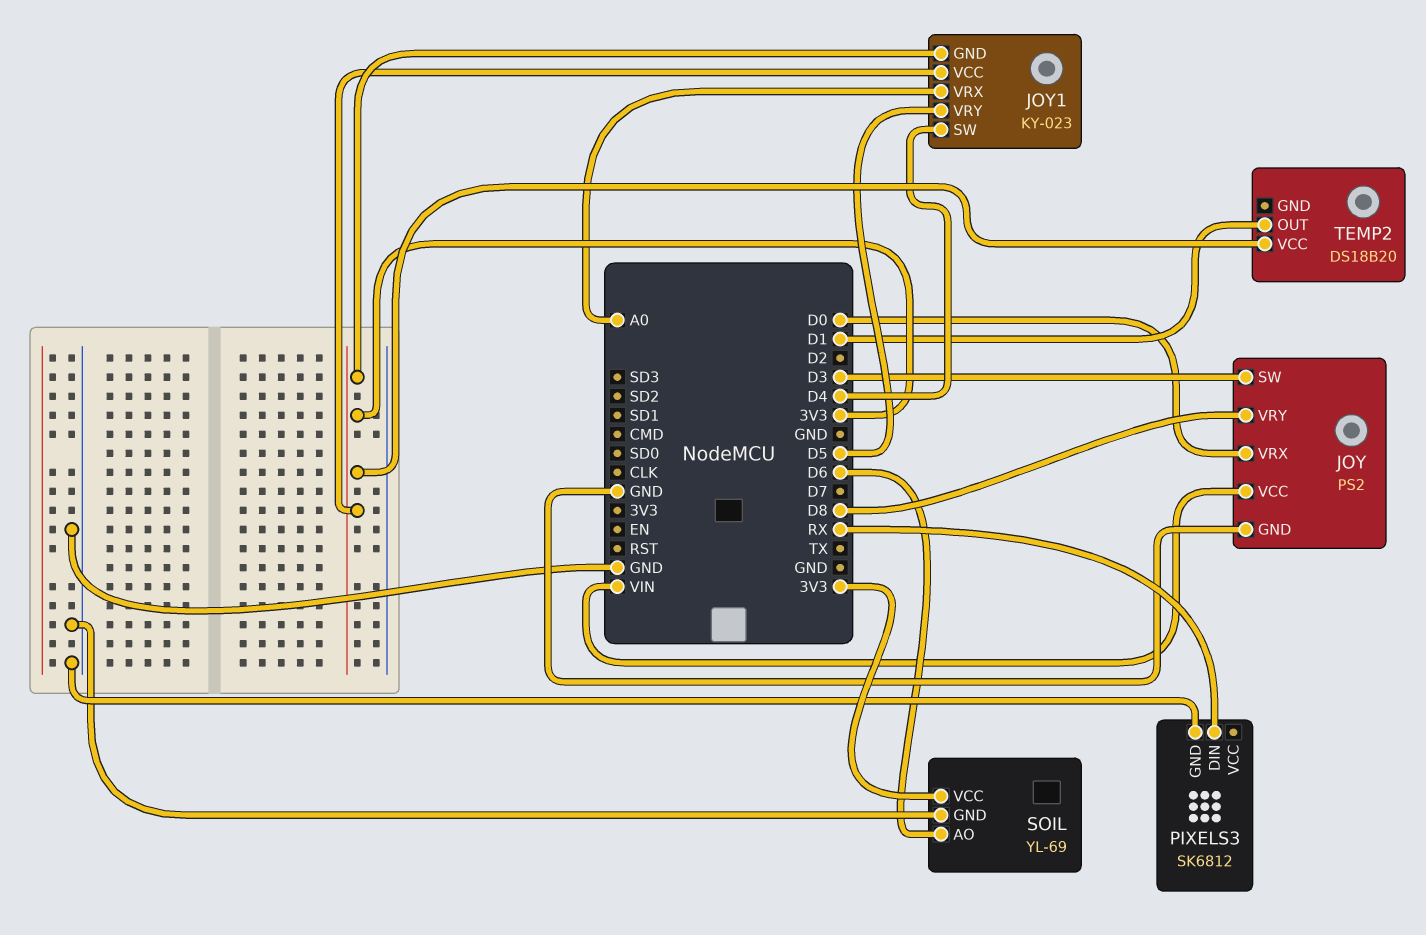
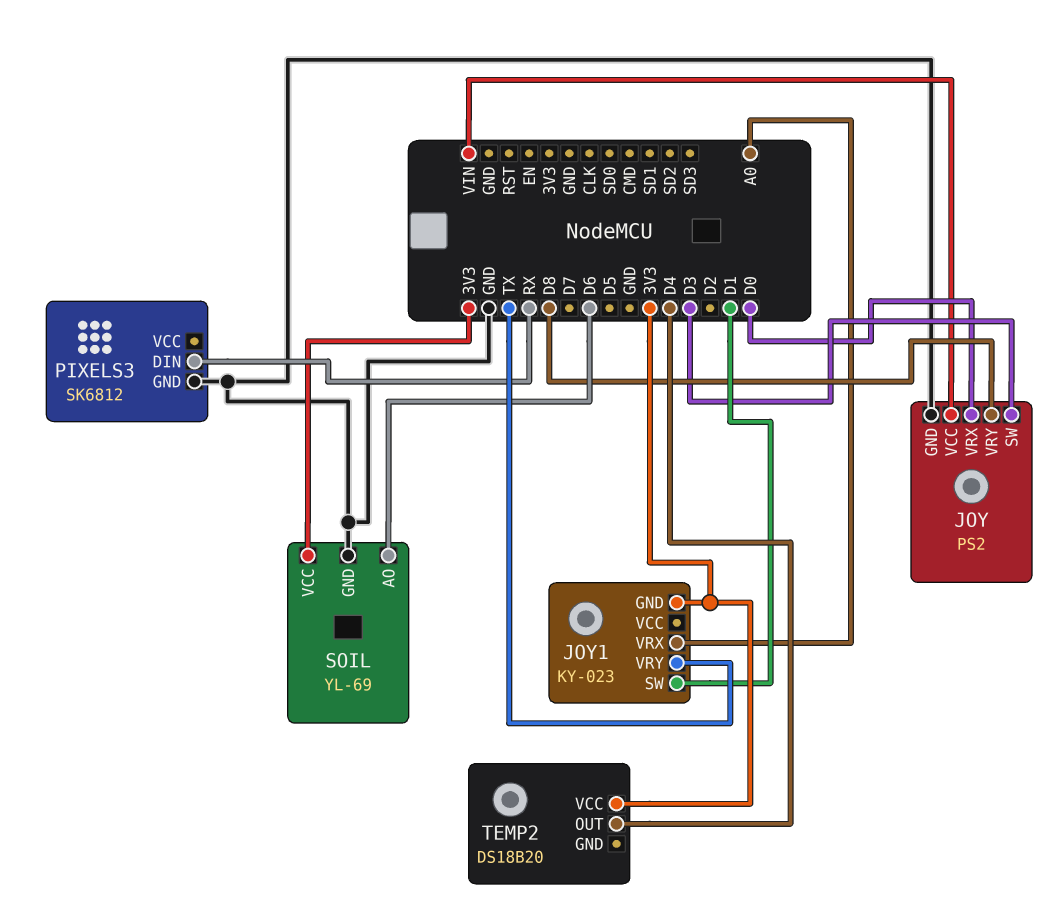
JOY1 pin SW: D4 -> D1
JOY1 pin VCC: 3V3 -> none
JOY1 pin VRY: D5 -> TX
TEMP2 pin OUT: D1 -> D4

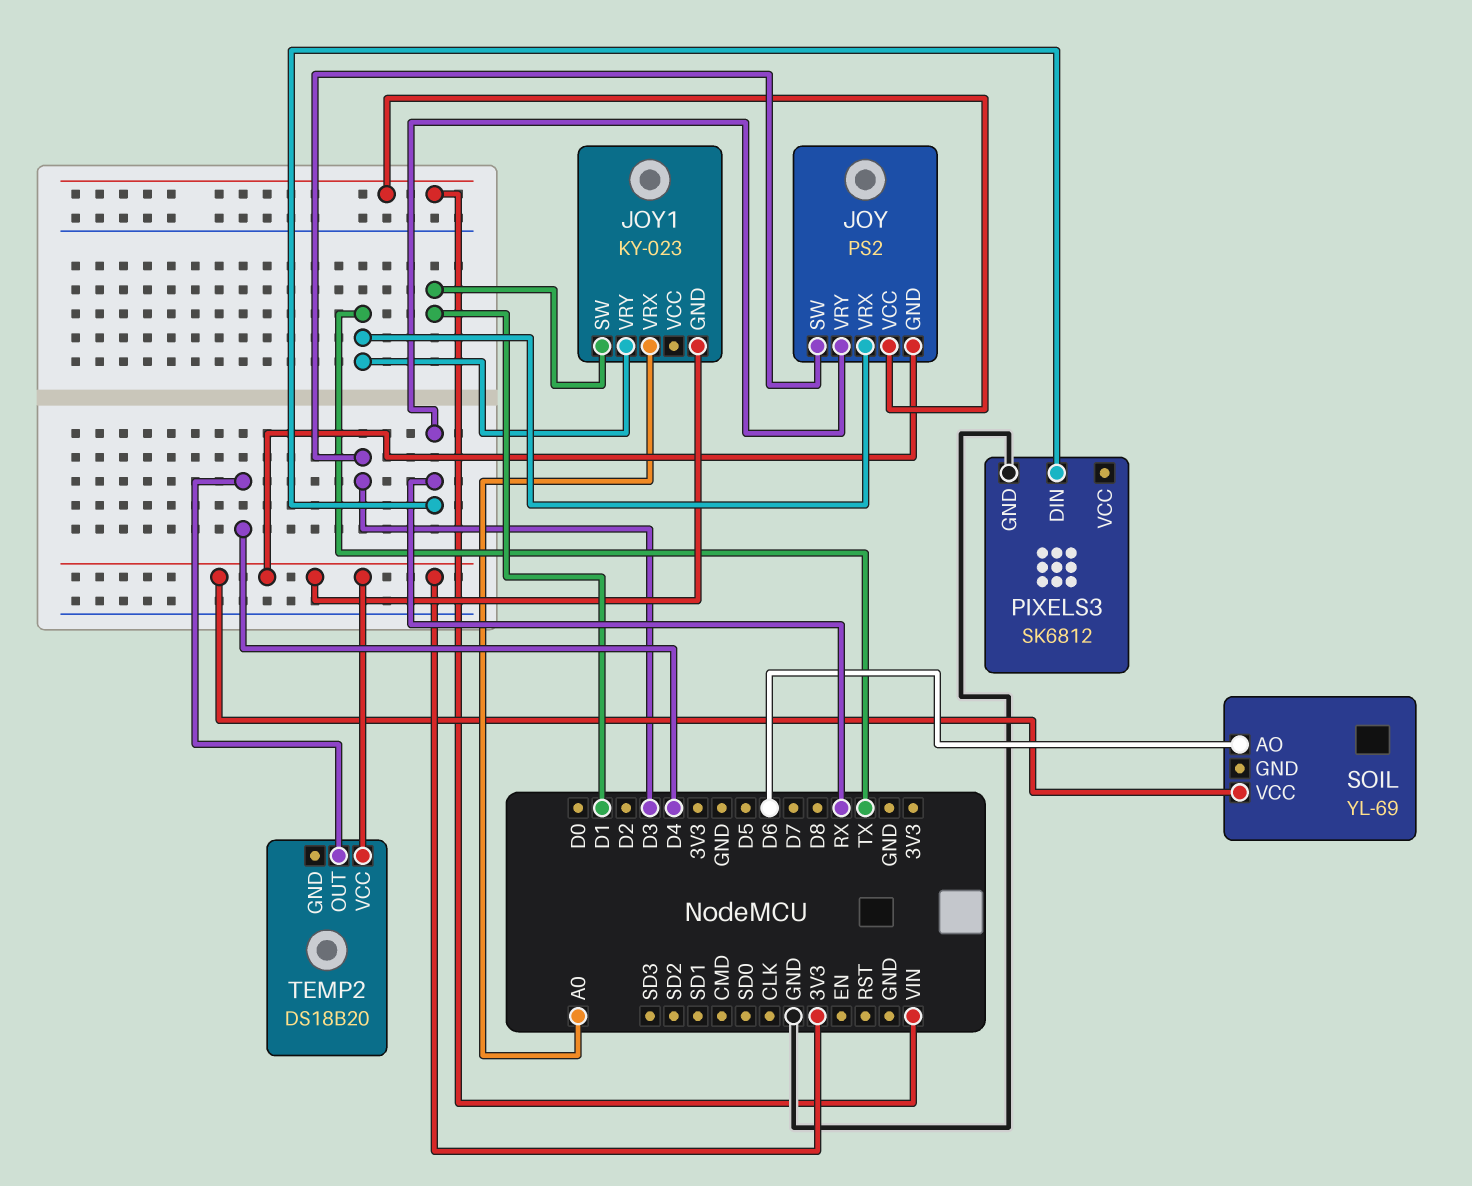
JOY pin GND: GND -> 3V3
JOY pin VRX: D0 -> TX
JOY pin VRY: D8 -> RX
SOIL pin GND: GND -> none

